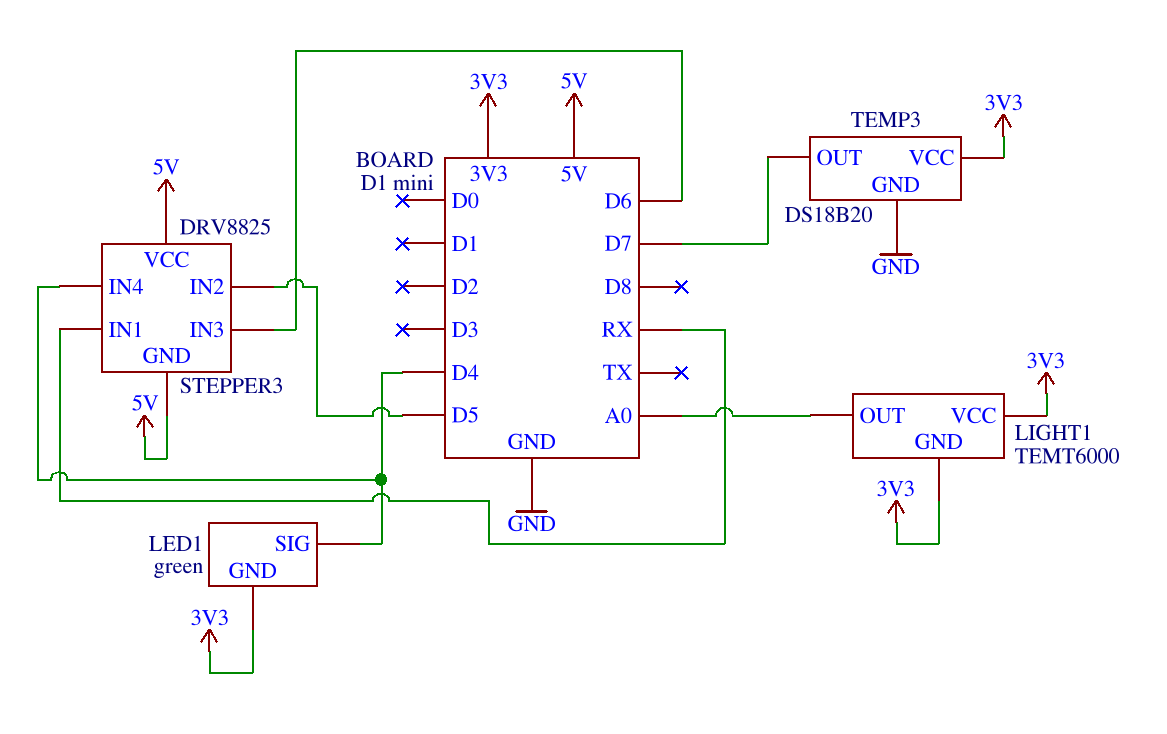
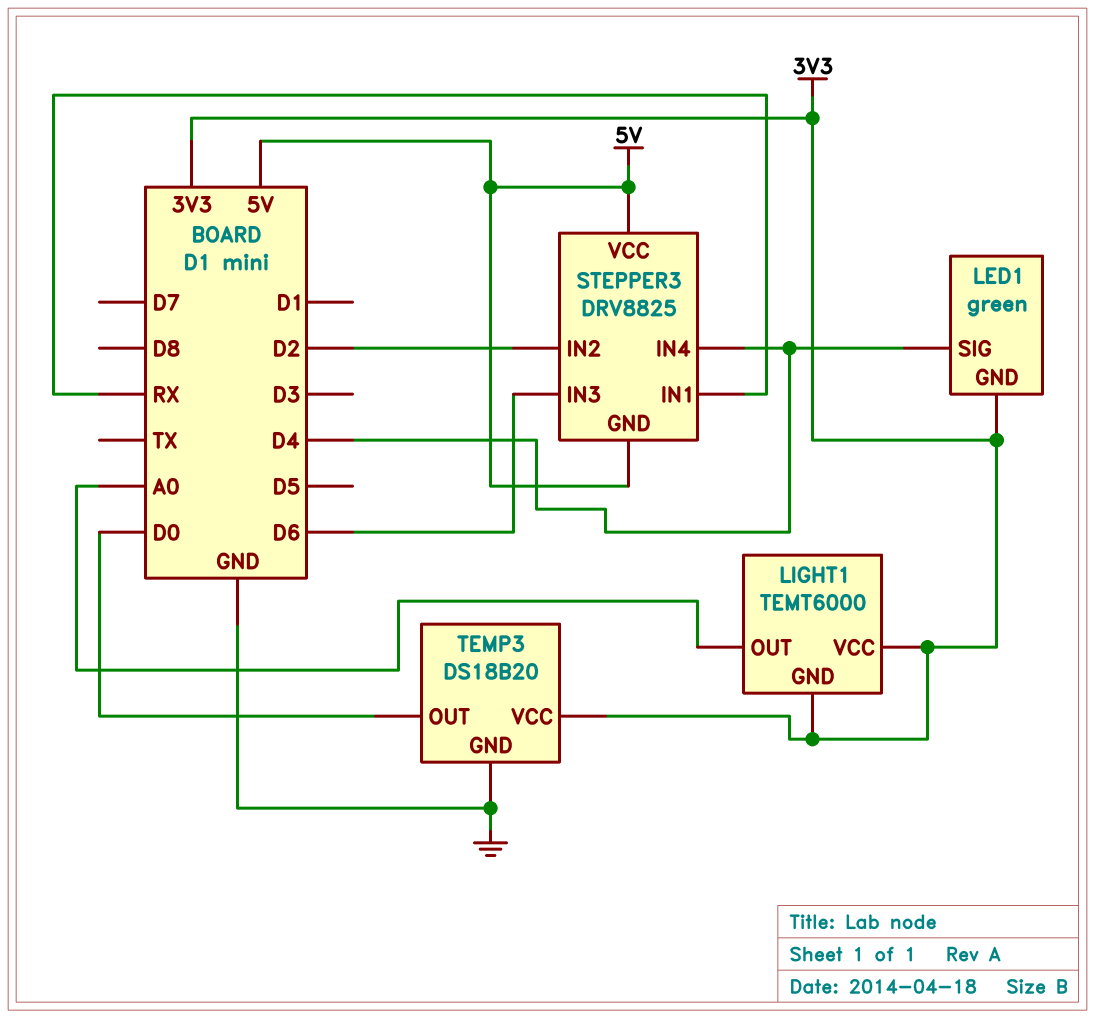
STEPPER3 pin IN2: D5 -> D2
TEMP3 pin OUT: D7 -> D0

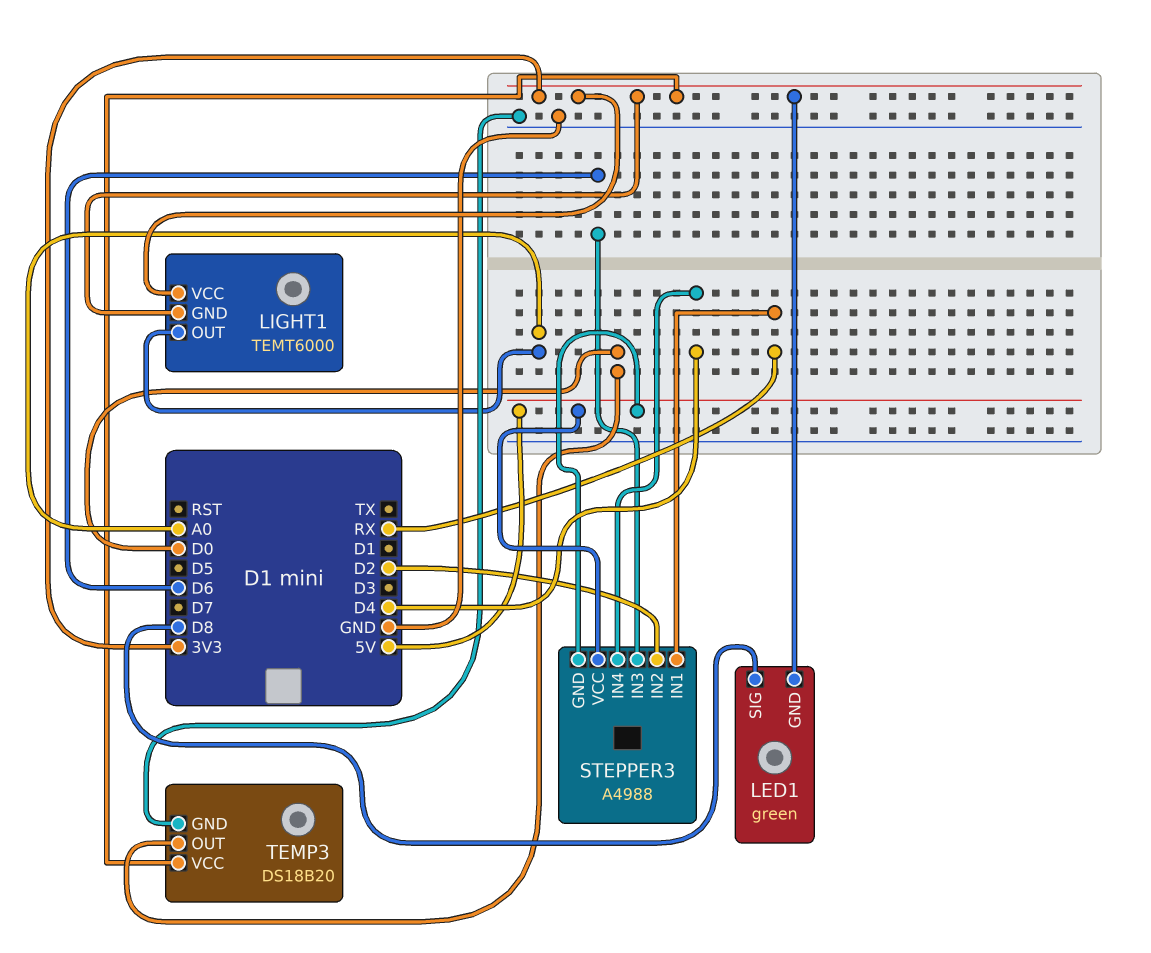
LED1 pin SIG: D4 -> D8
STEPPER3: DRV8825 -> A4988

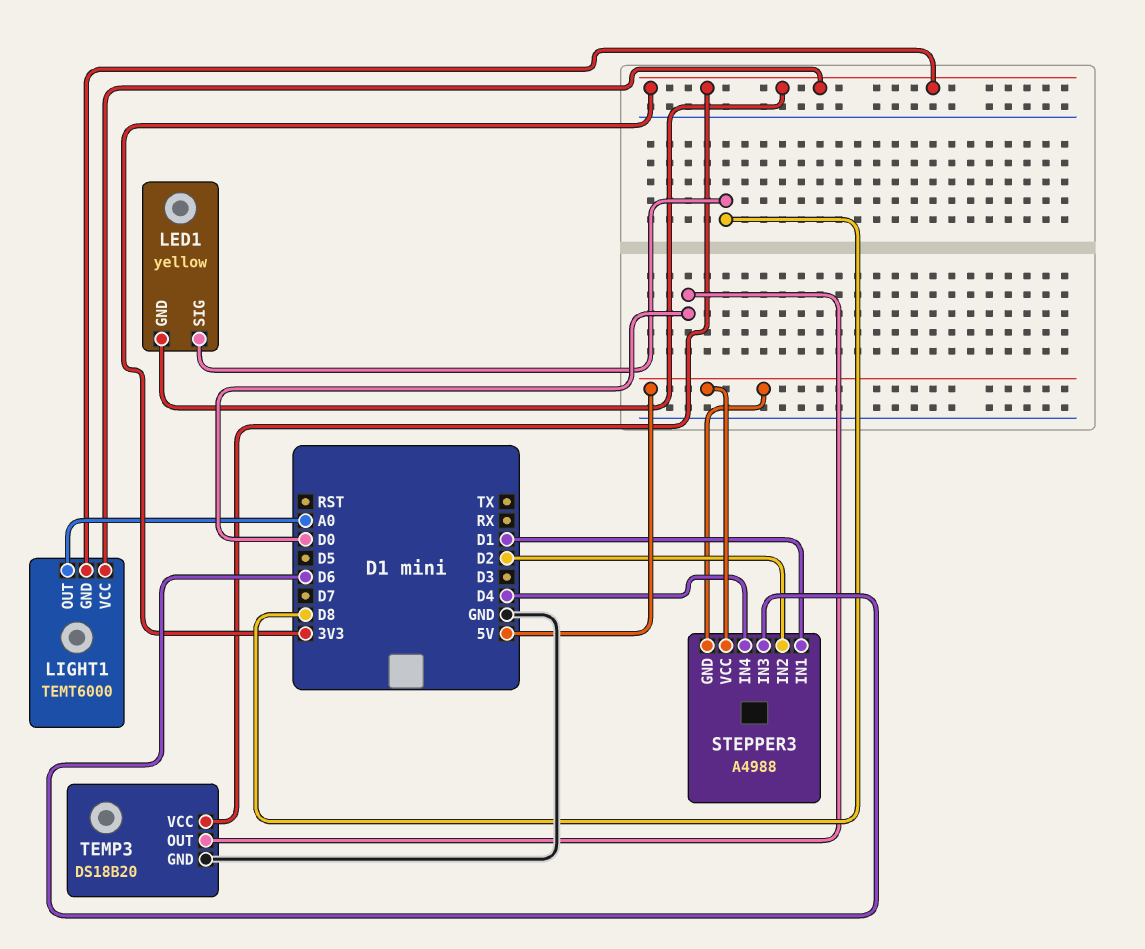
LED1: green -> yellow
STEPPER3 pin IN1: RX -> D1

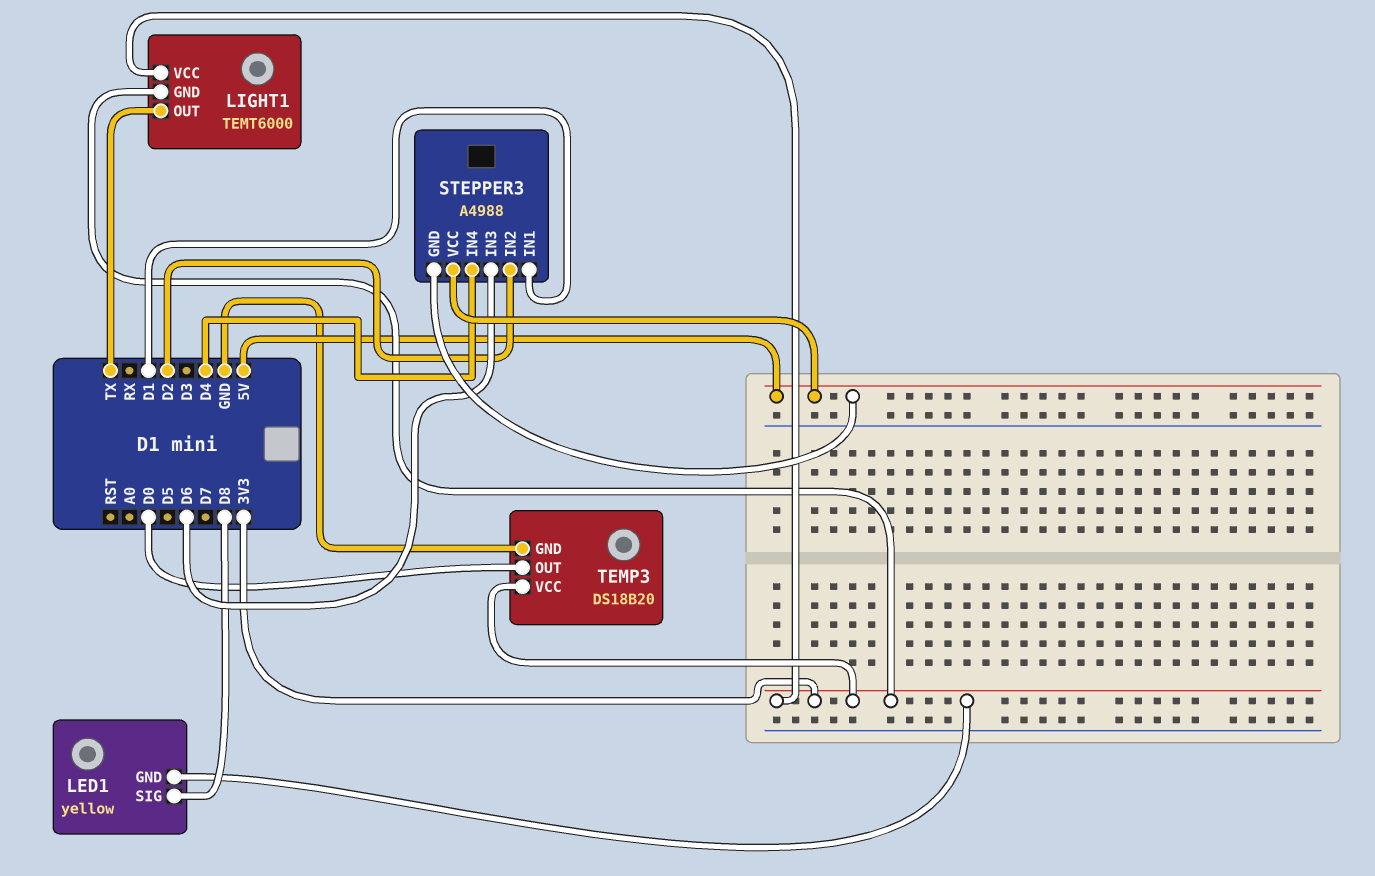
LIGHT1 pin OUT: A0 -> TX

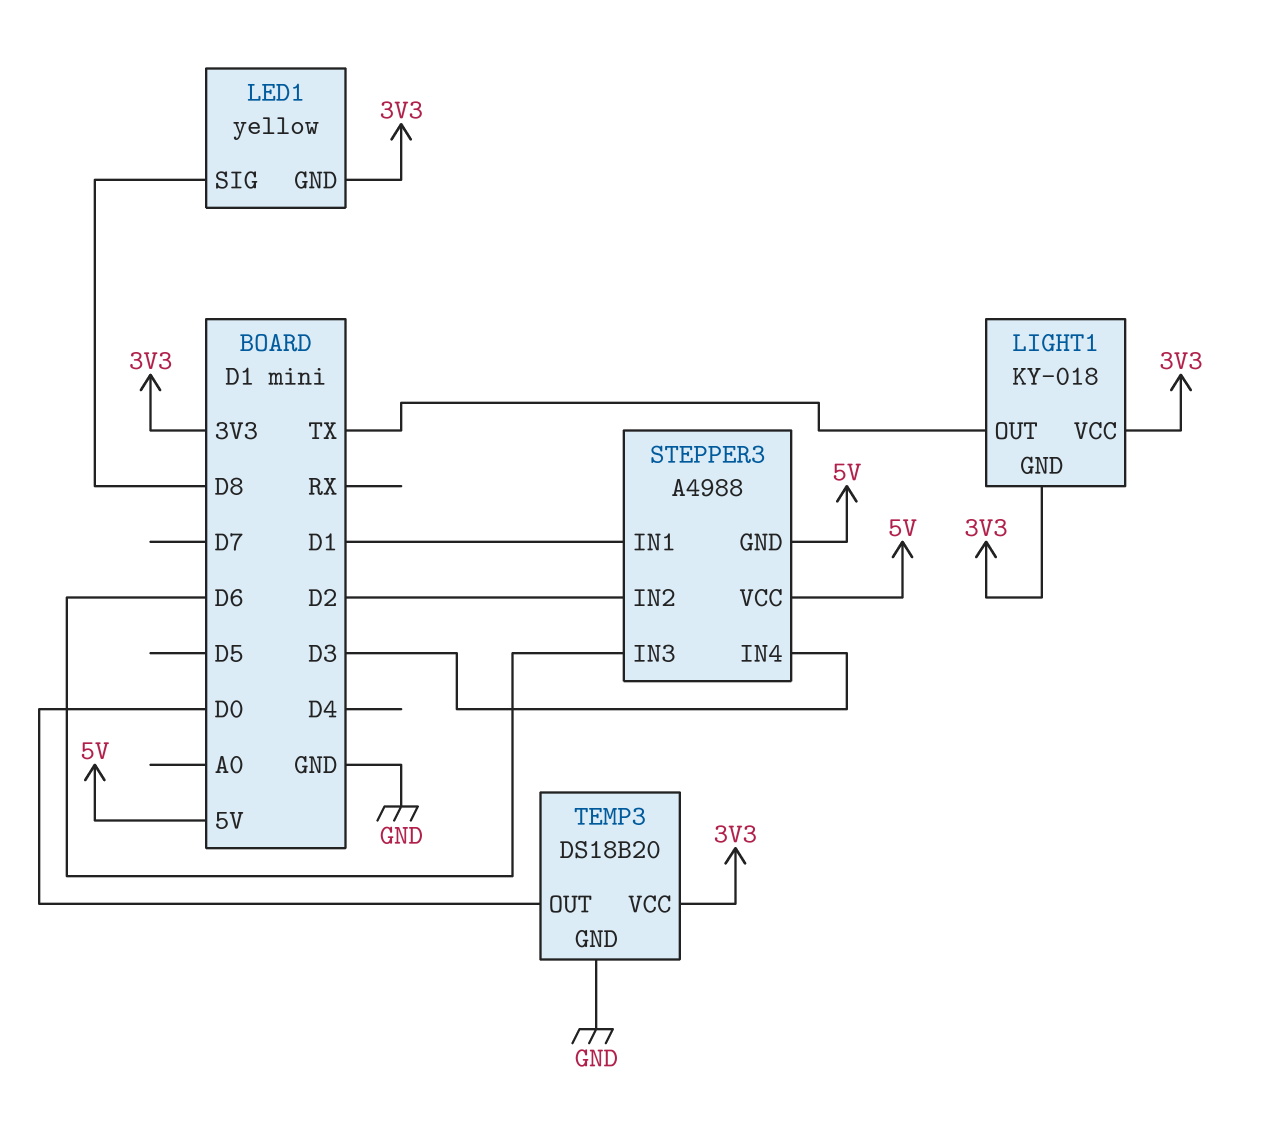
LIGHT1: TEMT6000 -> KY-018
STEPPER3 pin IN4: D4 -> D3

